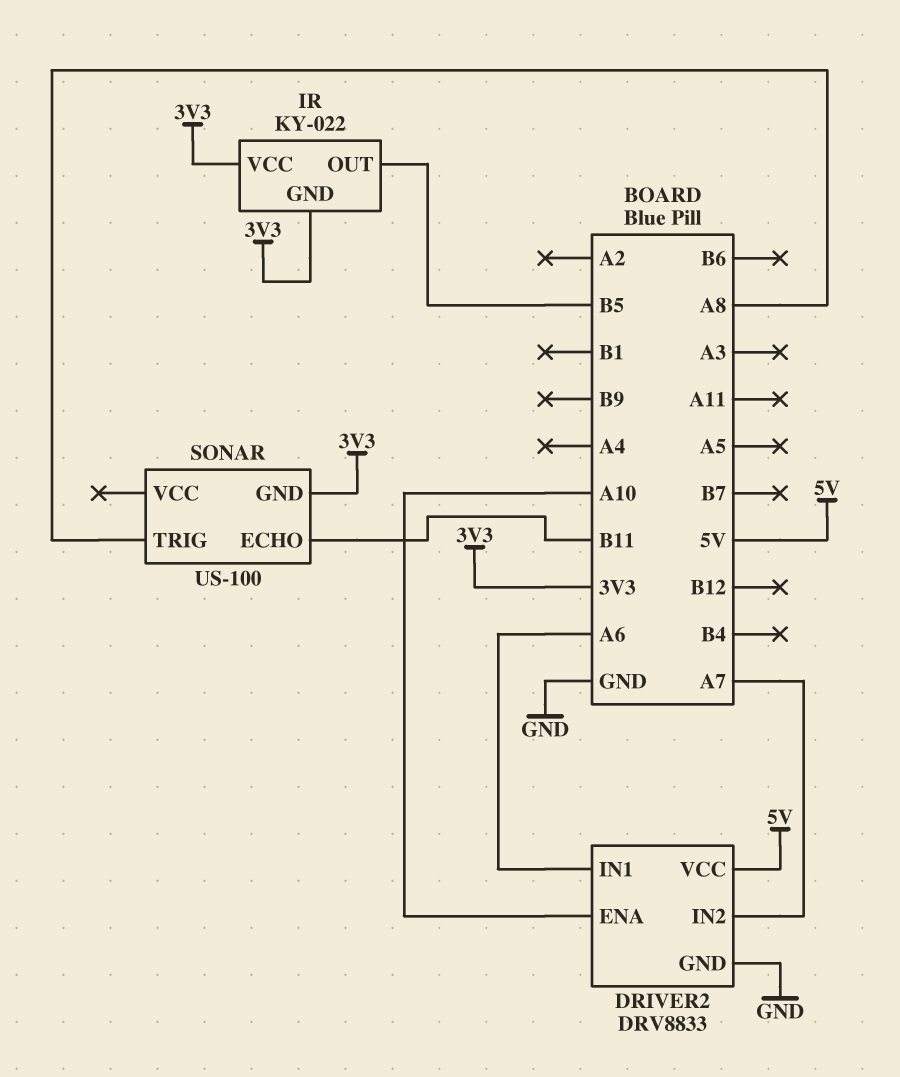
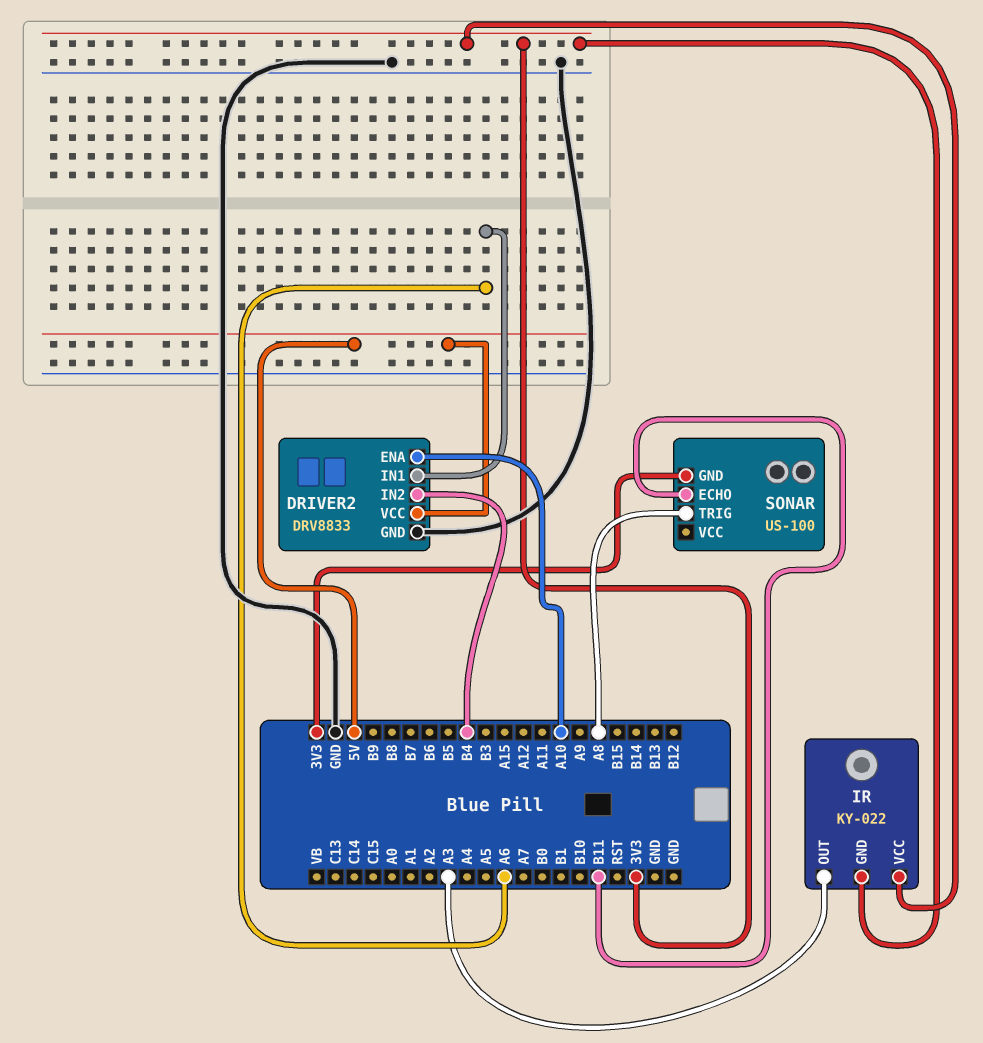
DRIVER2 pin IN2: A7 -> B4
IR pin OUT: B5 -> A3

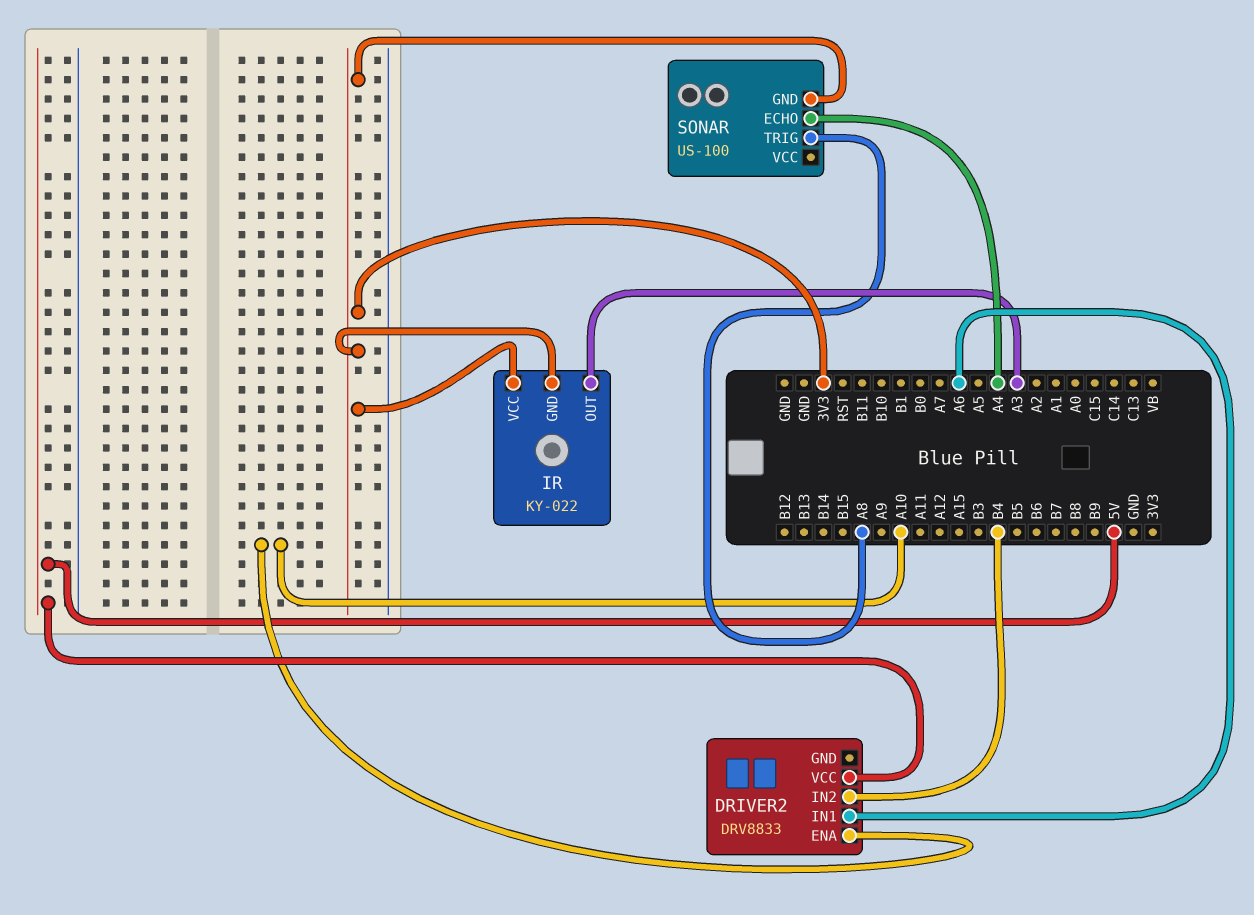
DRIVER2 pin GND: GND -> none
SONAR pin ECHO: B11 -> A4

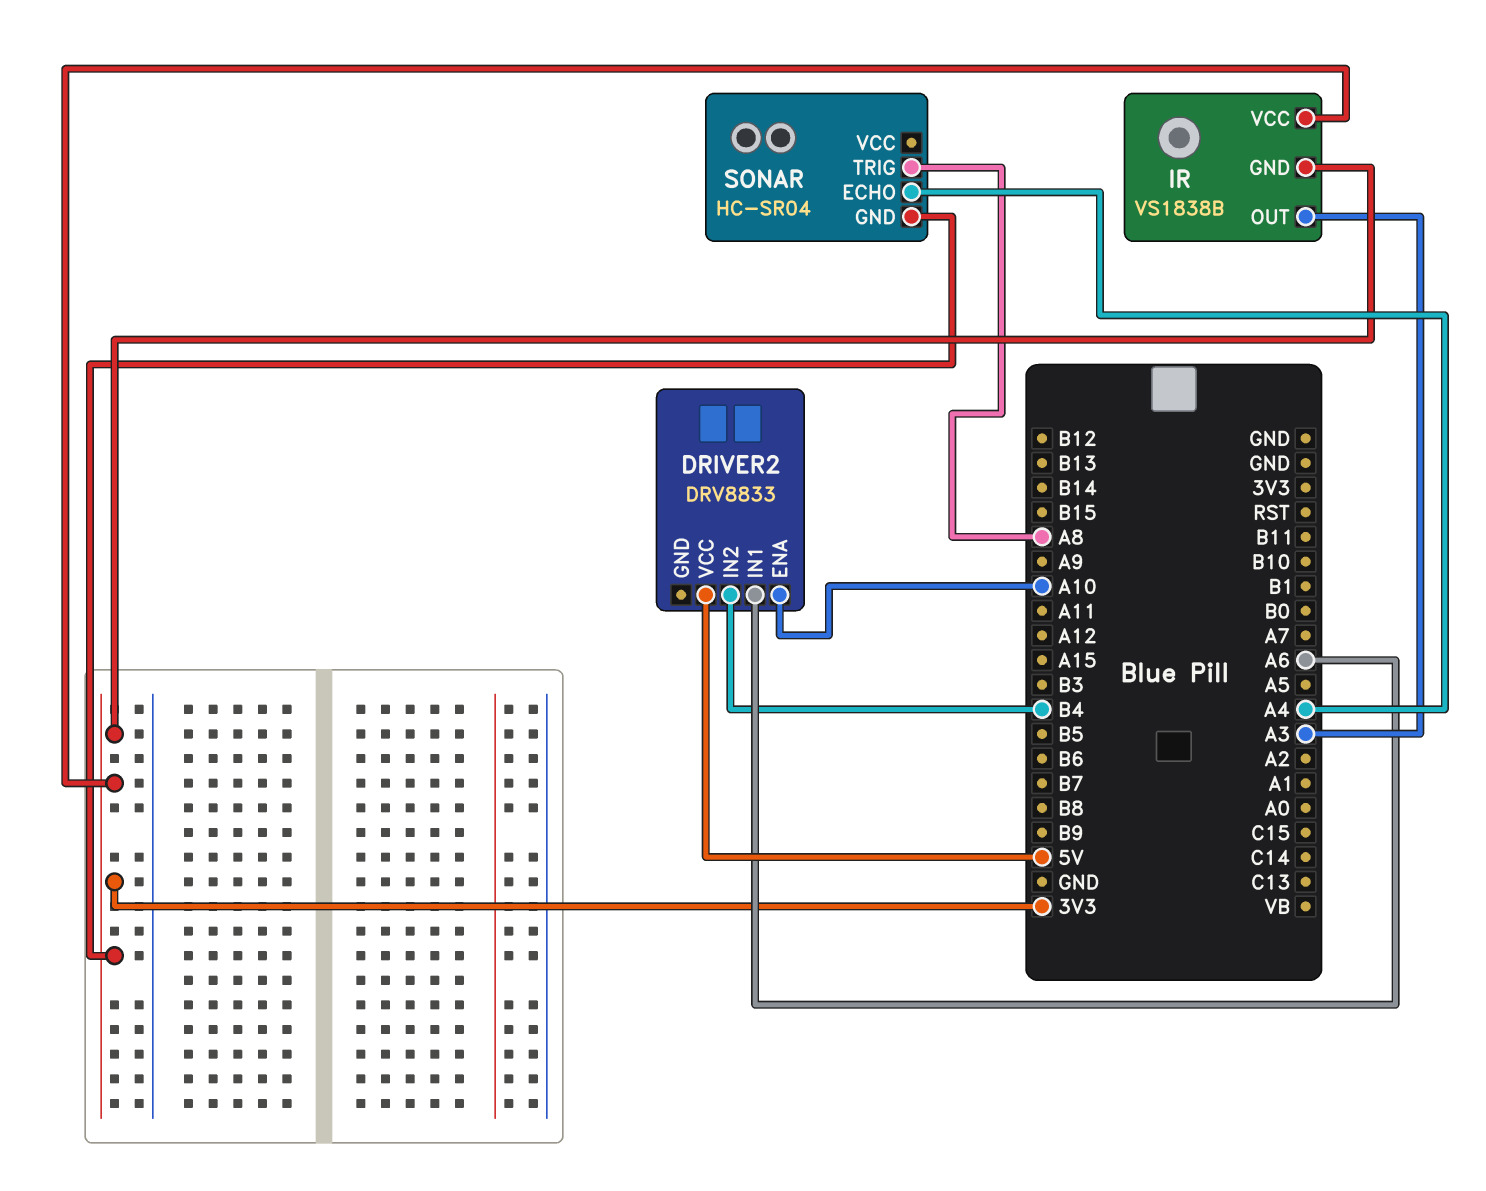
IR: KY-022 -> VS1838B
SONAR: US-100 -> HC-SR04

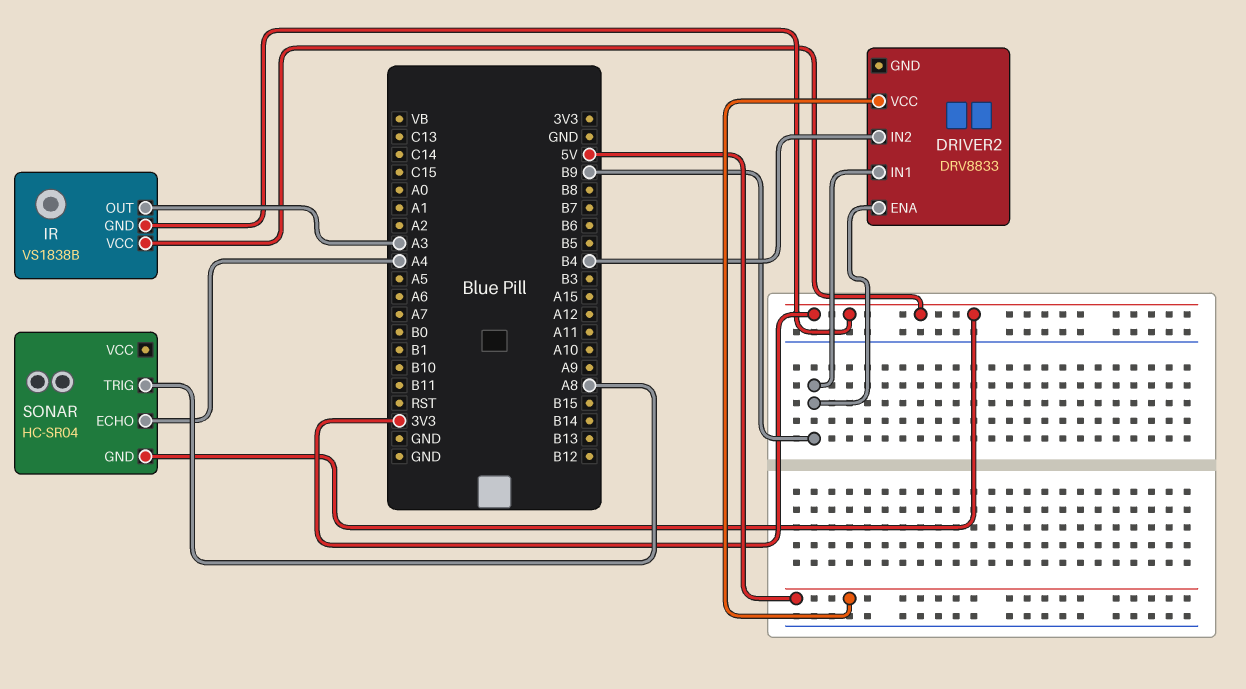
DRIVER2 pin ENA: A10 -> B9
DRIVER2 pin IN1: A6 -> B9

